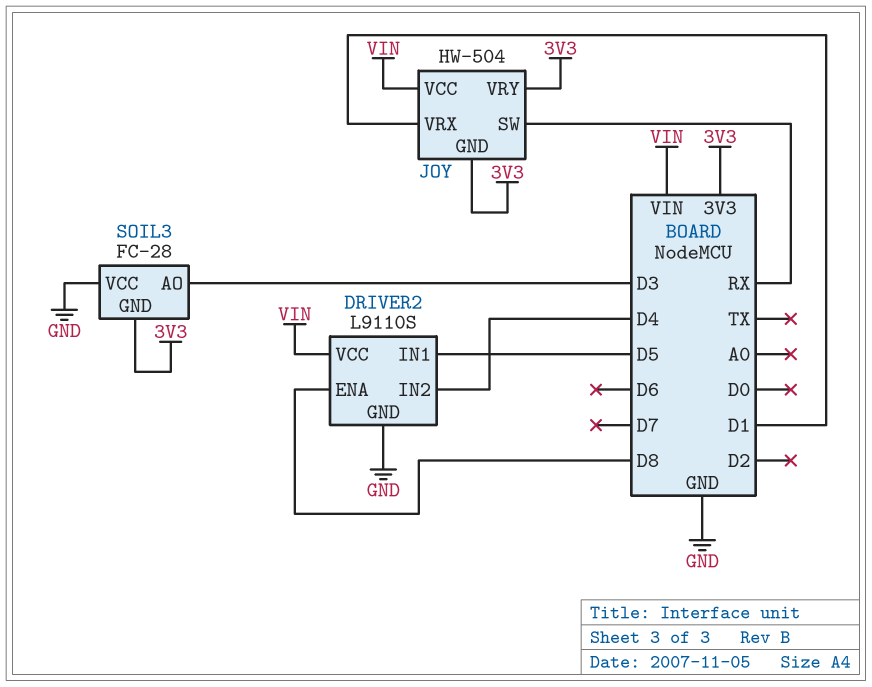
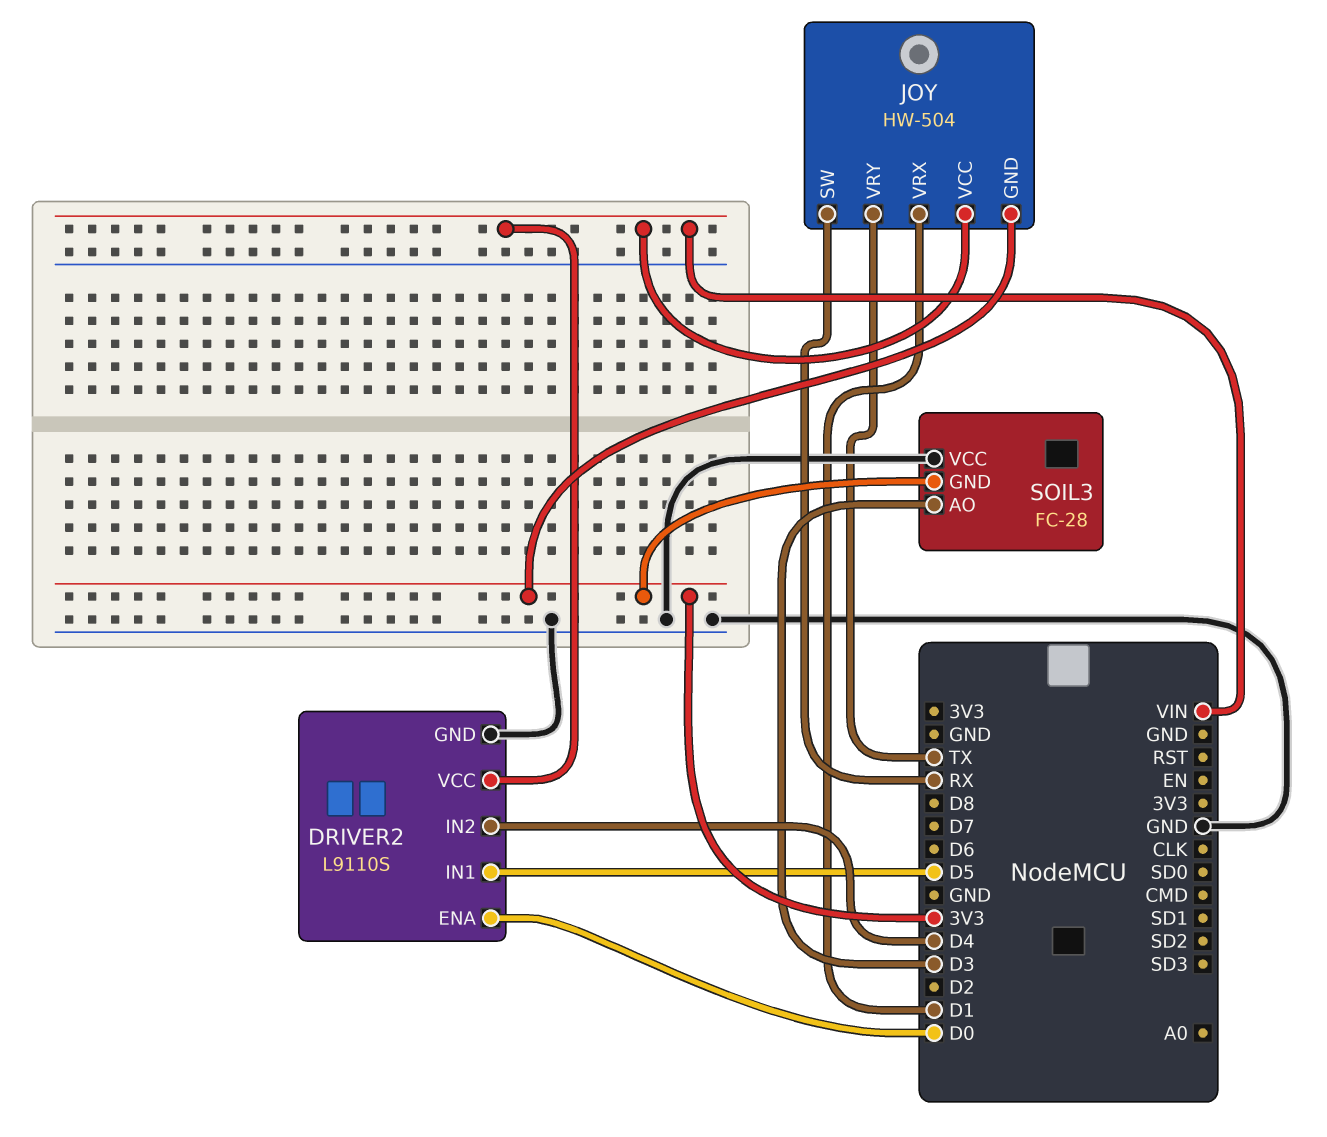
DRIVER2 pin ENA: D8 -> D0
JOY pin VRY: 3V3 -> TX

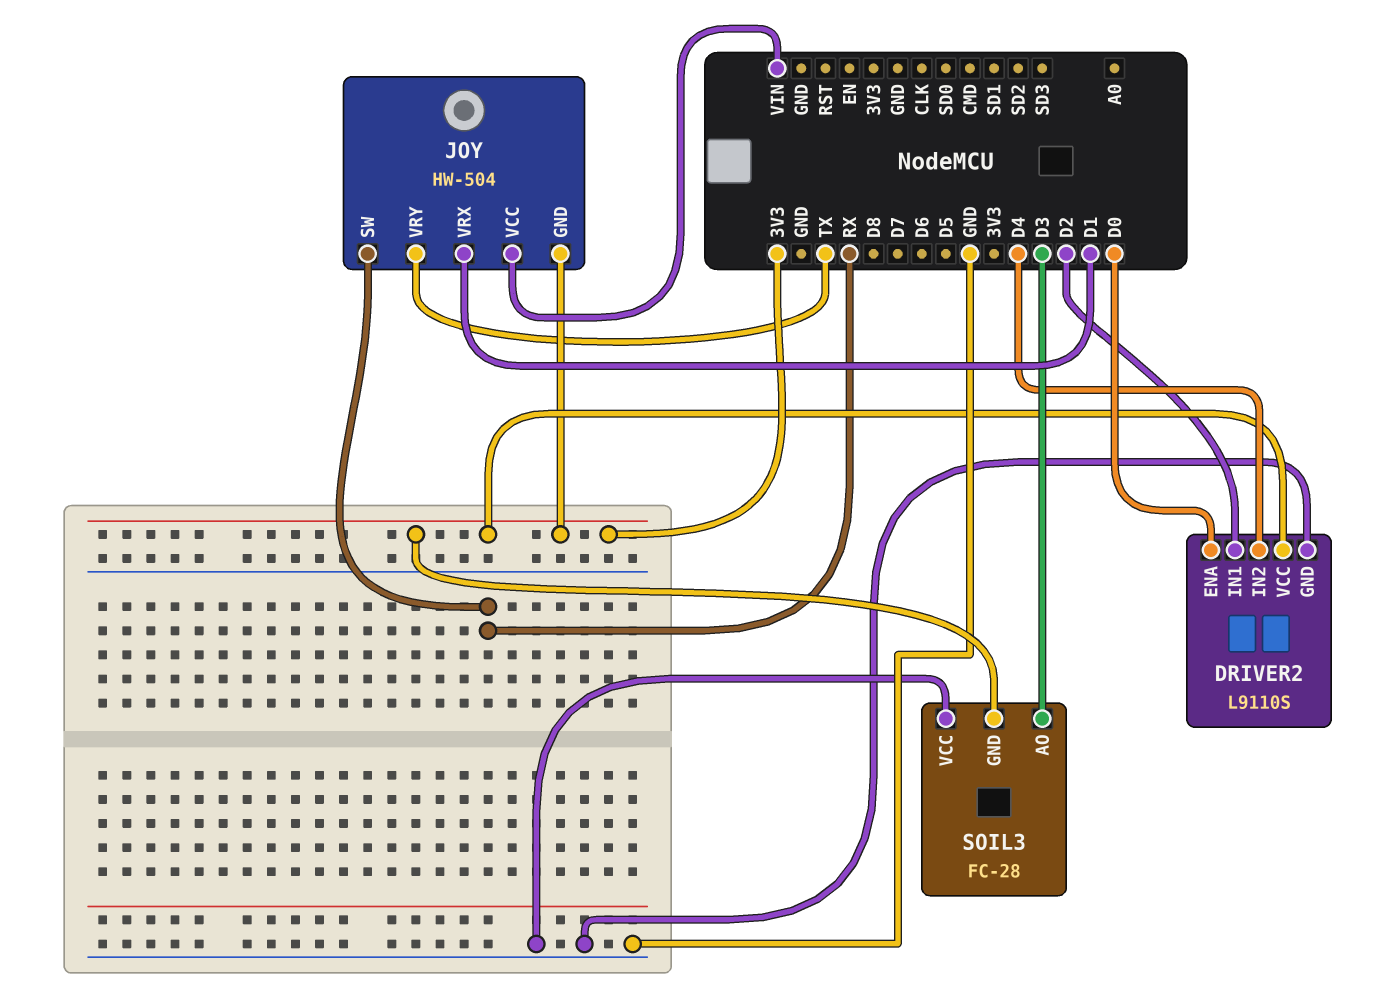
DRIVER2 pin IN1: D5 -> D2
DRIVER2 pin VCC: VIN -> 3V3

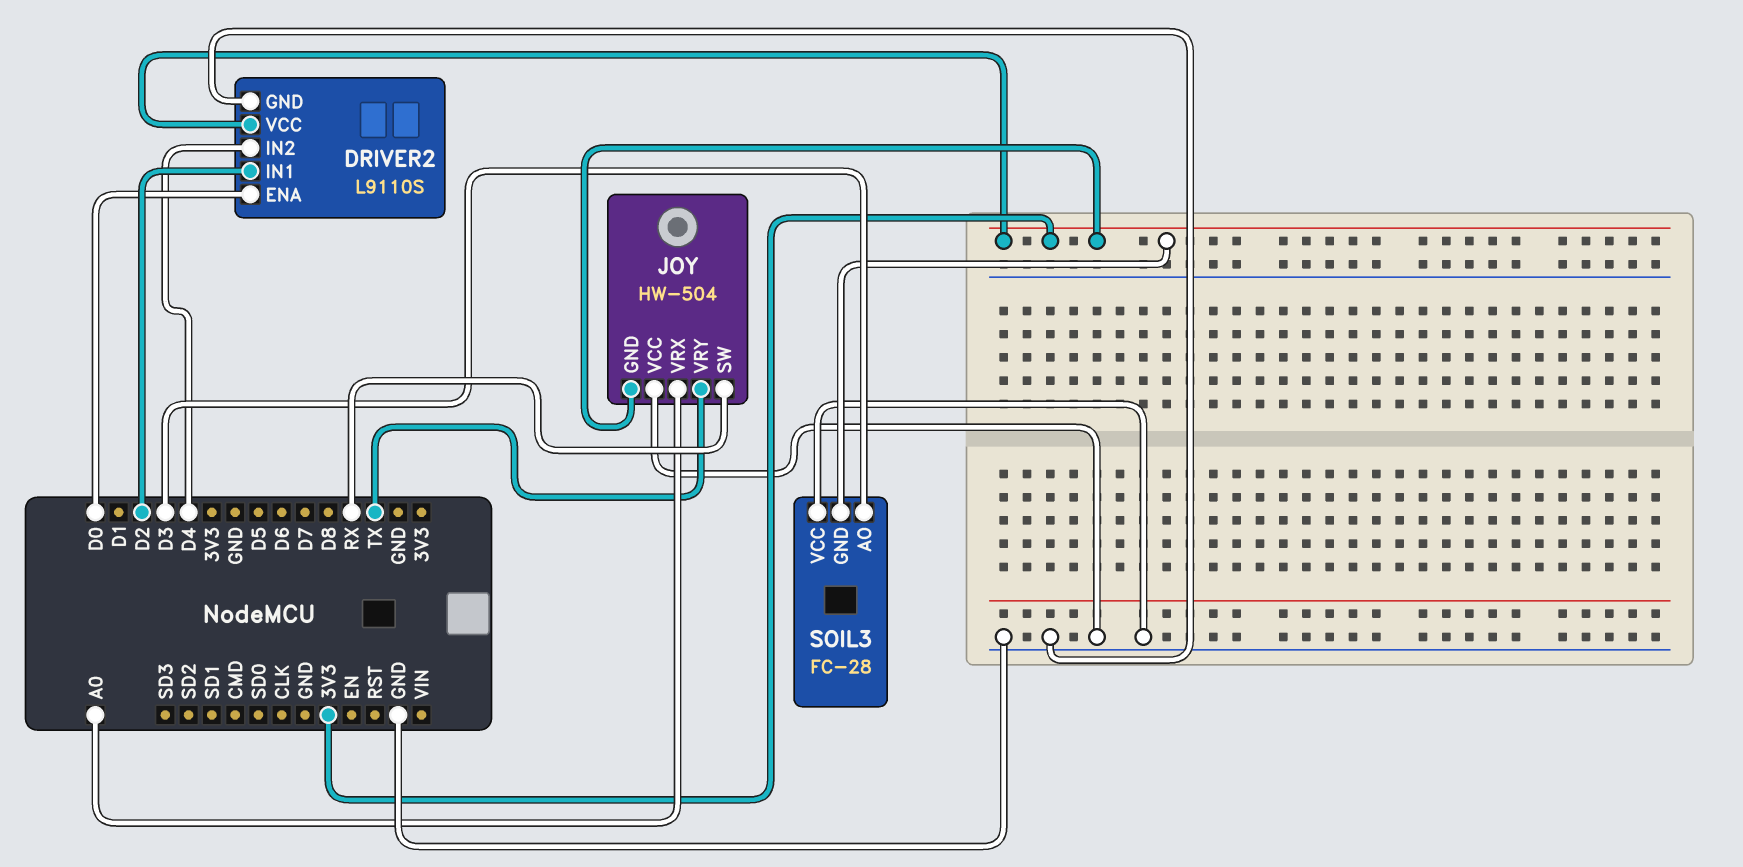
JOY pin VCC: VIN -> GND
JOY pin VRX: D1 -> A0

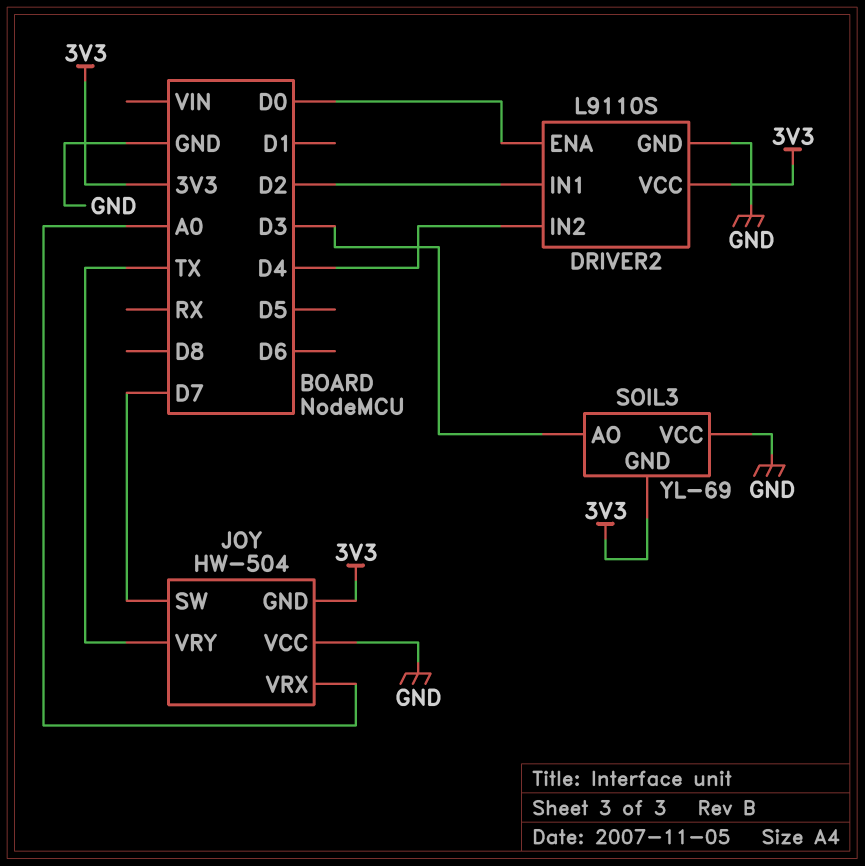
JOY pin SW: RX -> D7
SOIL3: FC-28 -> YL-69

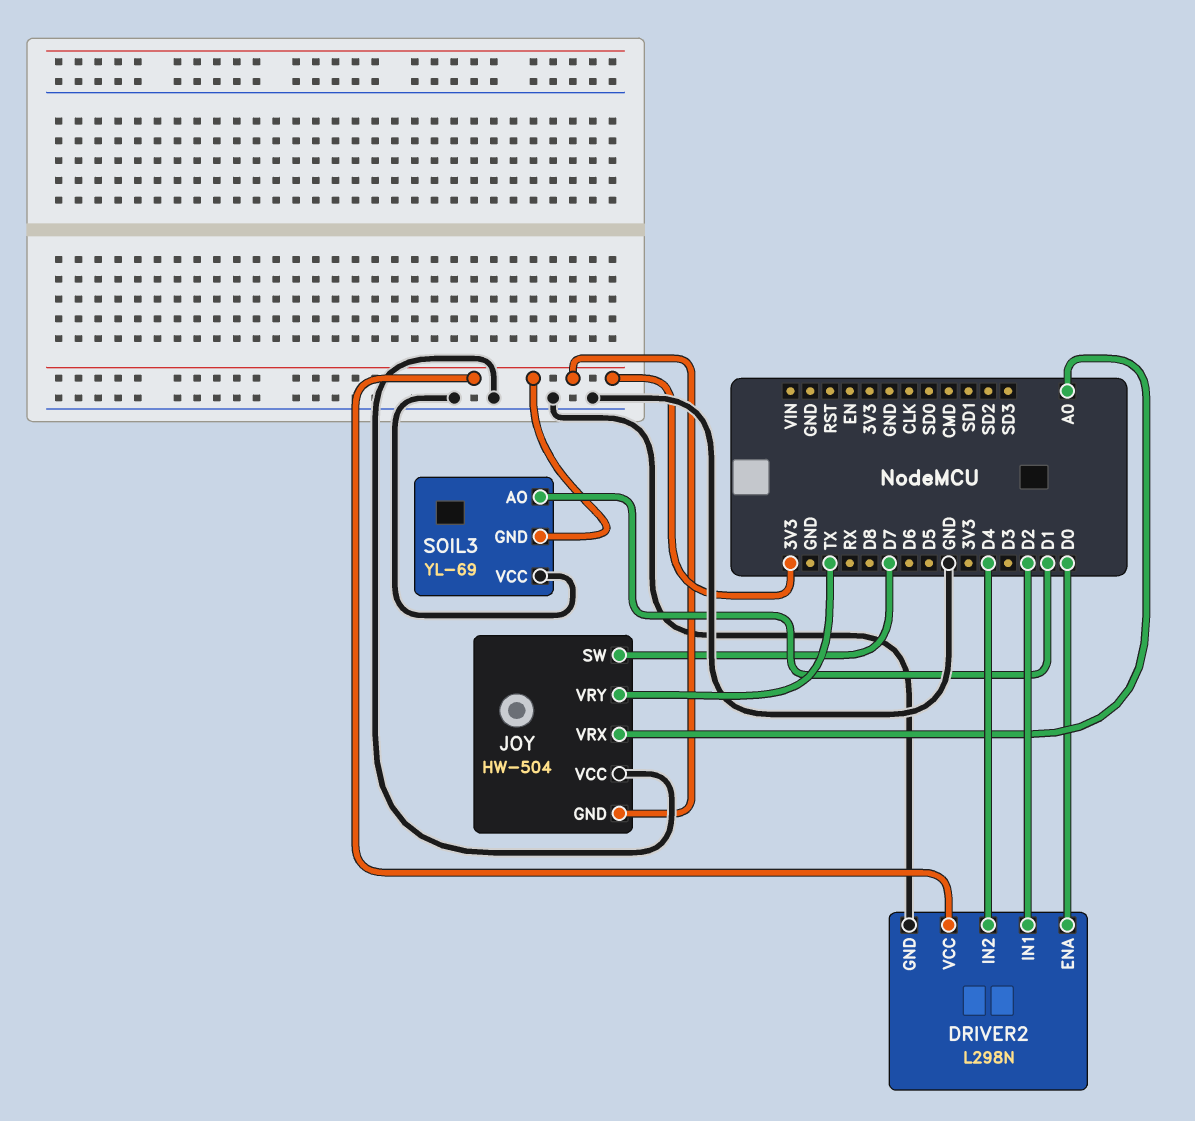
DRIVER2: L9110S -> L298N
SOIL3 pin AO: D3 -> D1

